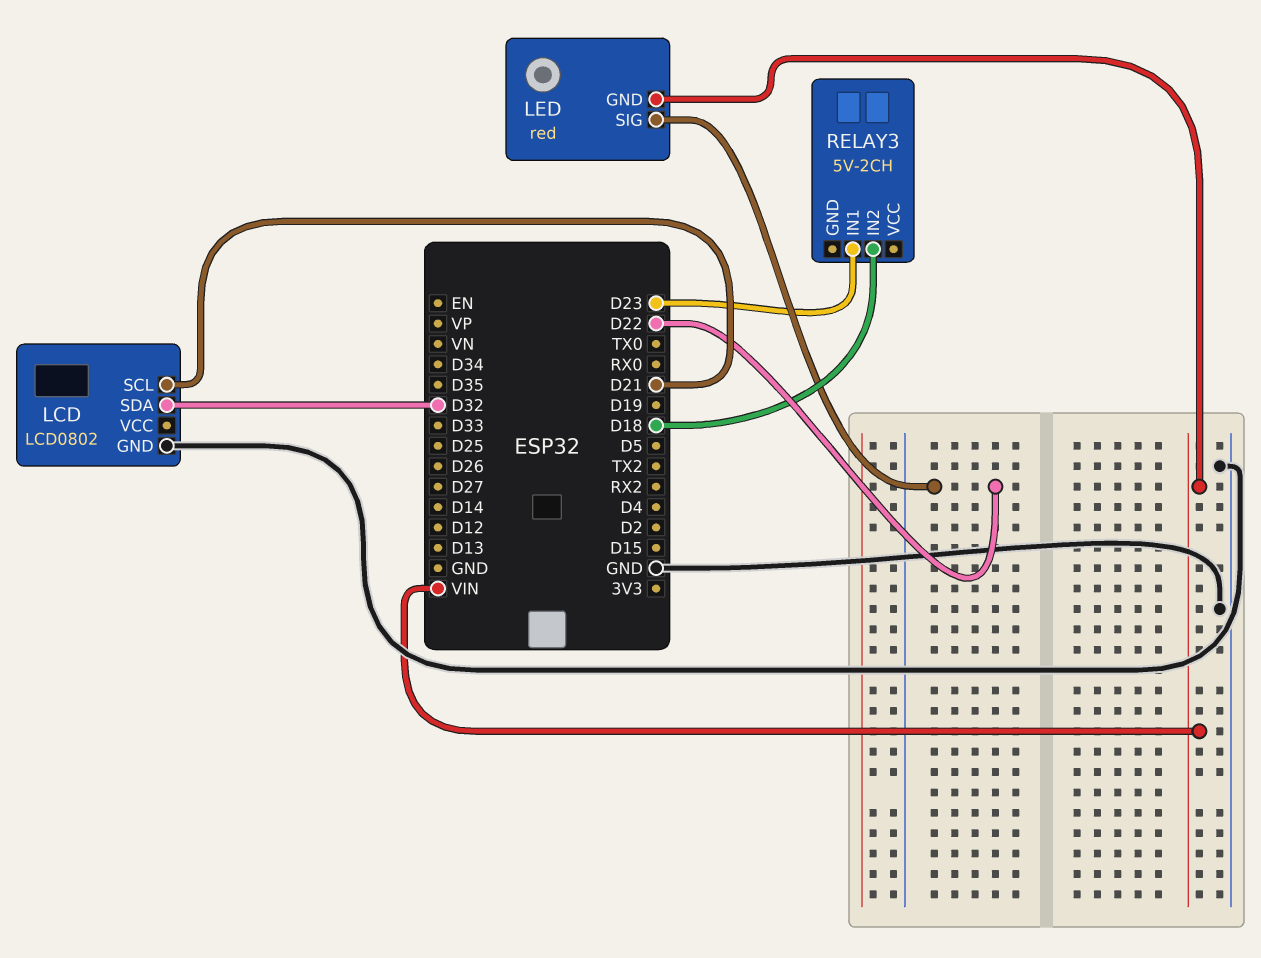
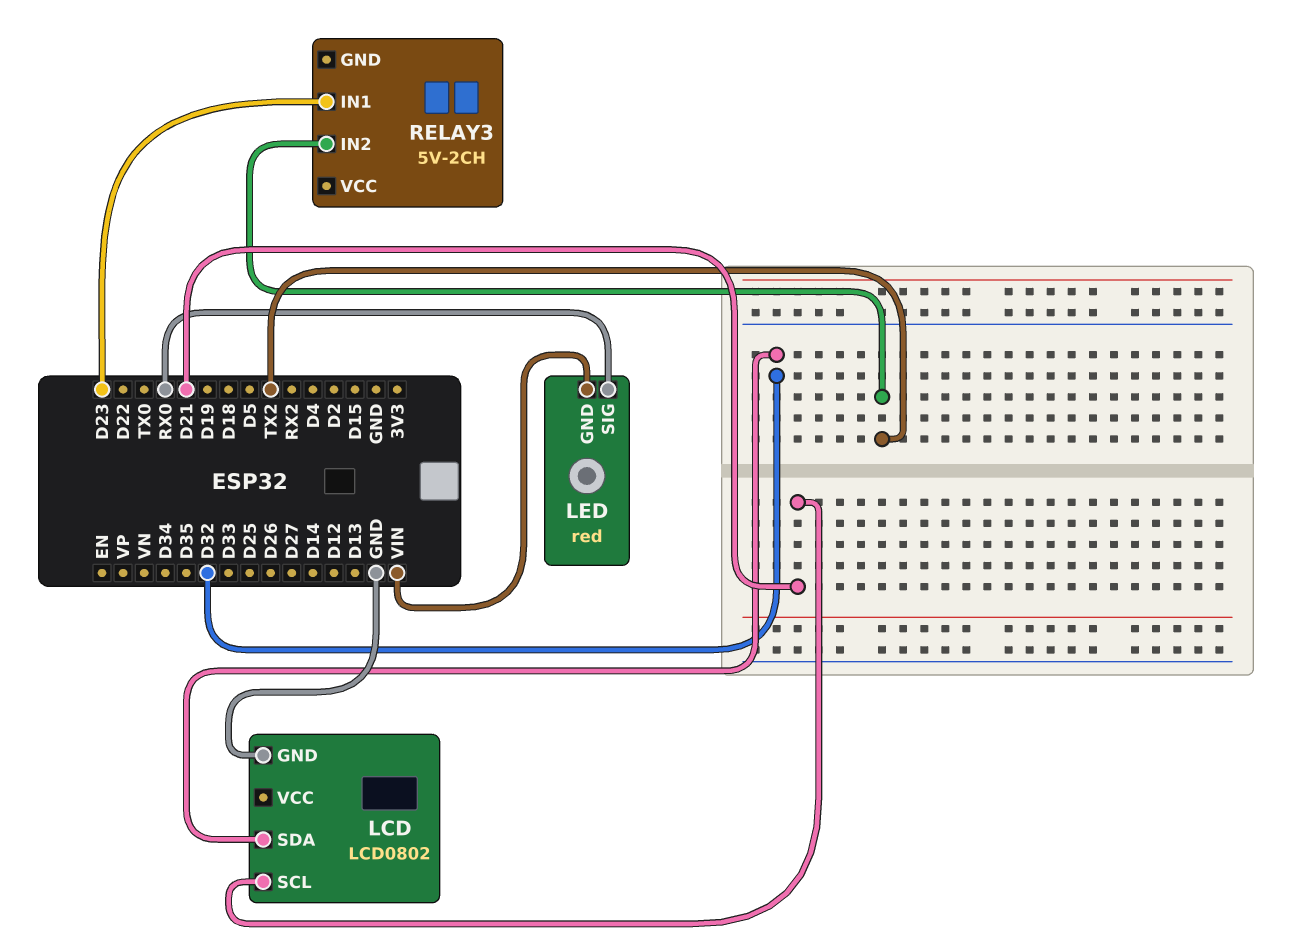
LED pin SIG: D22 -> RX0
RELAY3 pin IN2: D18 -> TX2

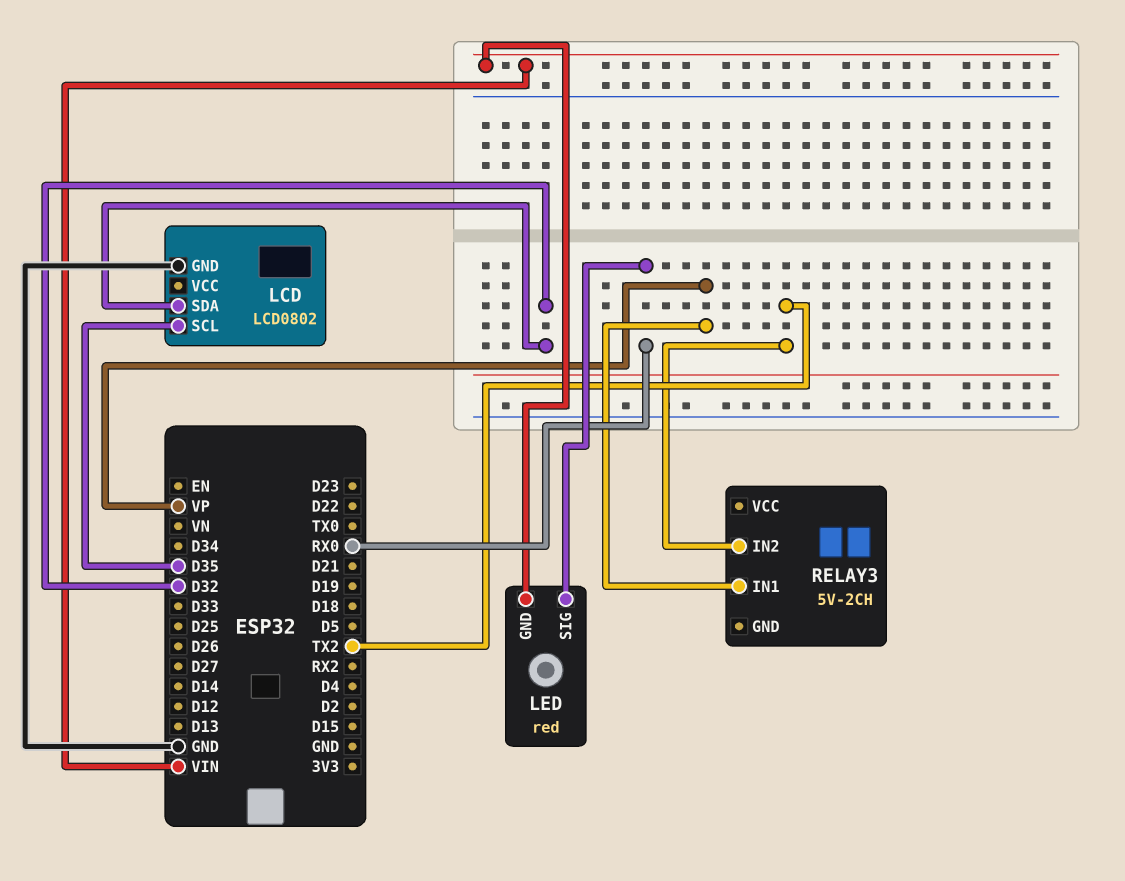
LCD pin SCL: D21 -> D35
RELAY3 pin IN1: D23 -> VP

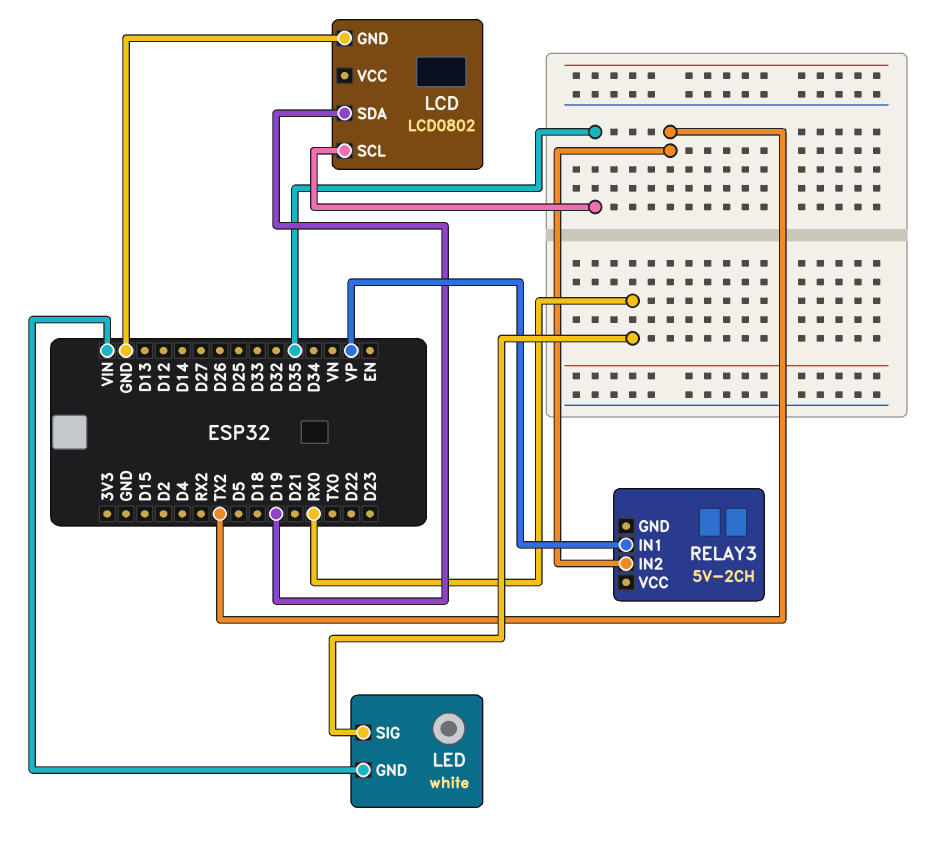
LCD pin SDA: D32 -> D19
LED: red -> white

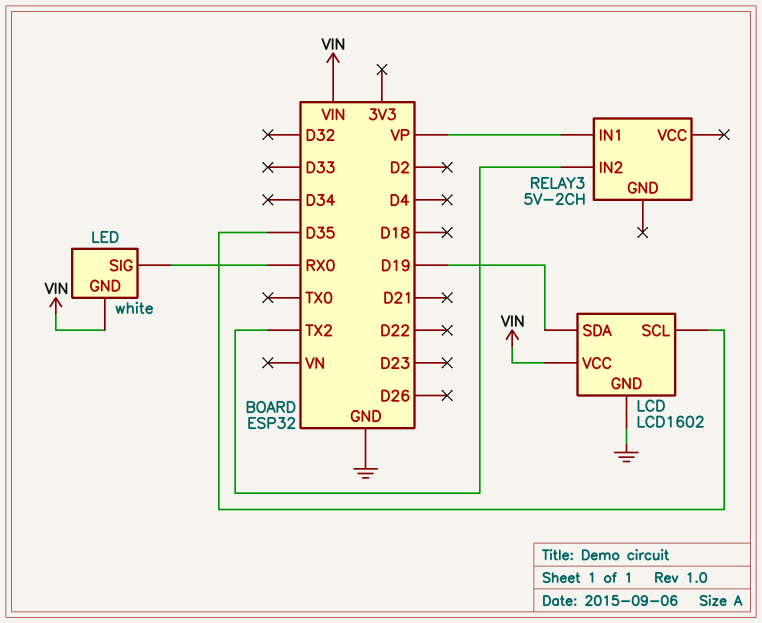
LCD: LCD0802 -> LCD1602
LCD pin VCC: none -> VIN

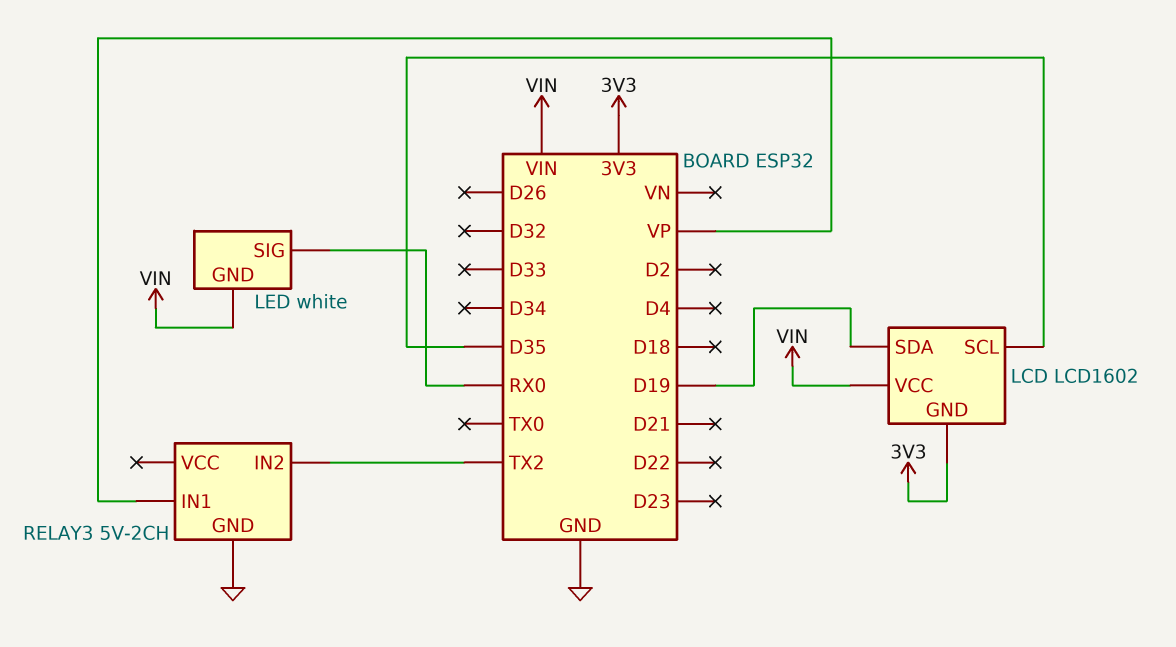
LCD pin GND: GND -> 3V3
RELAY3 pin GND: none -> GND

